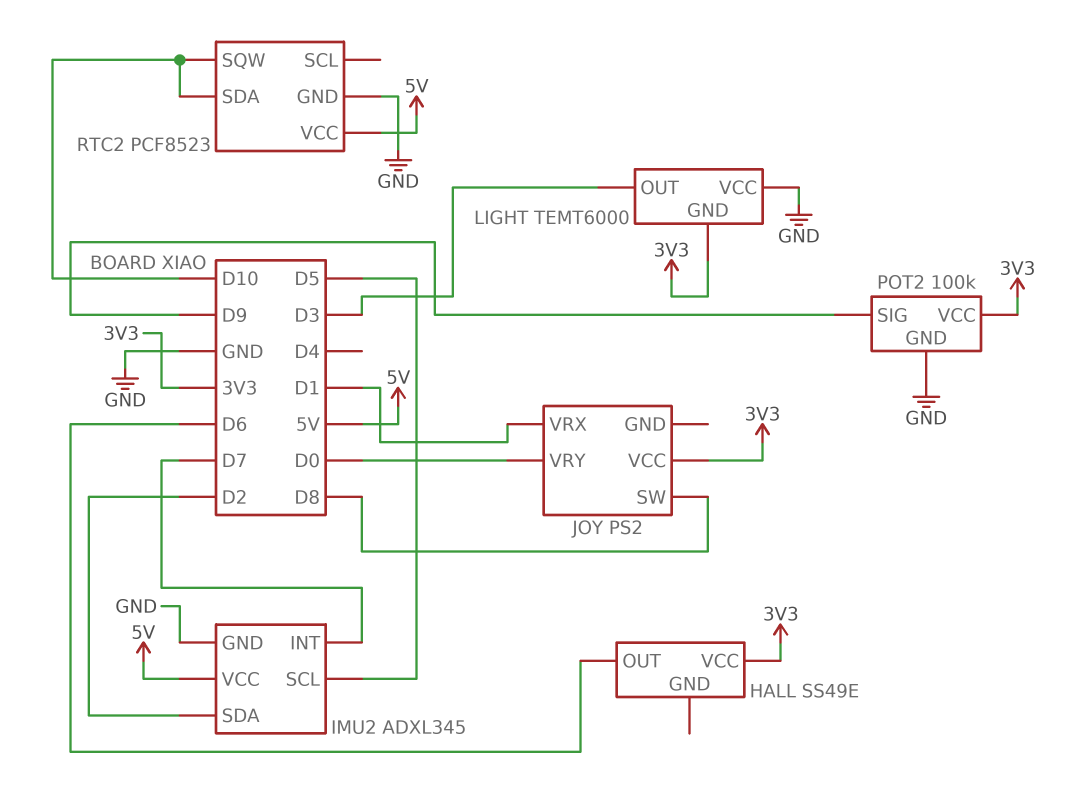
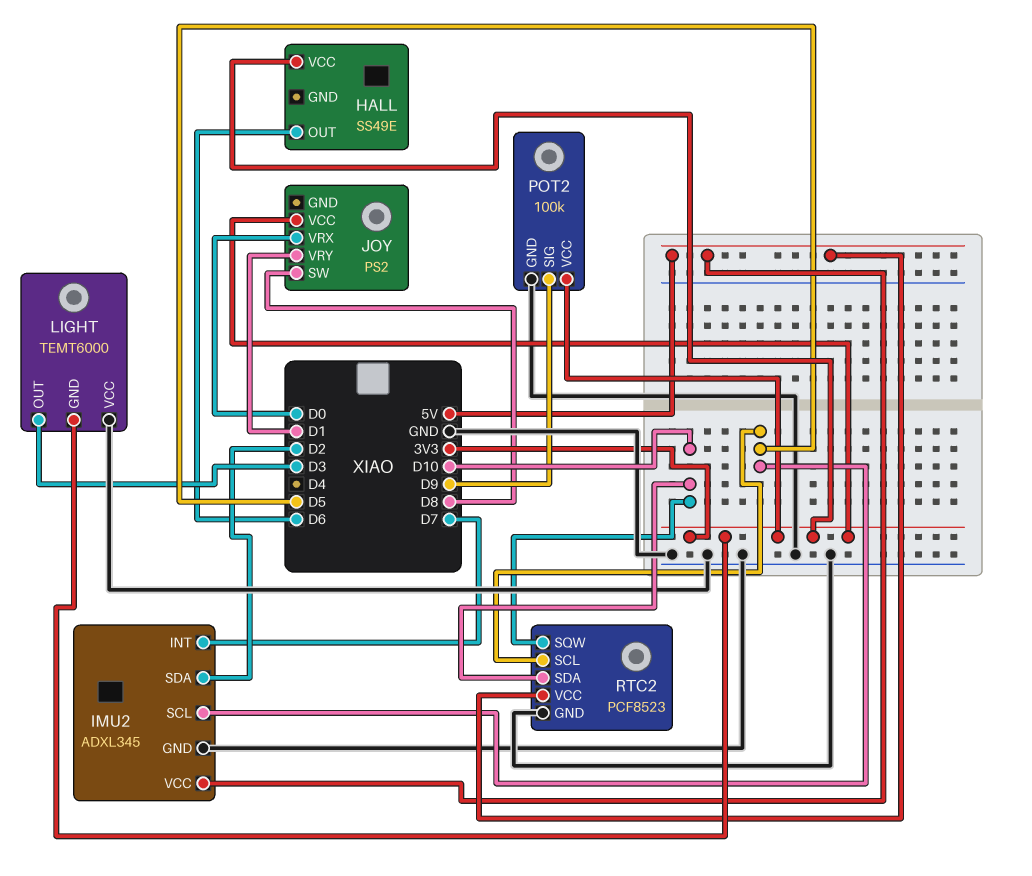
JOY pin VRX: D1 -> D0
JOY pin VRY: D0 -> D1
RTC2 pin SCL: none -> D5

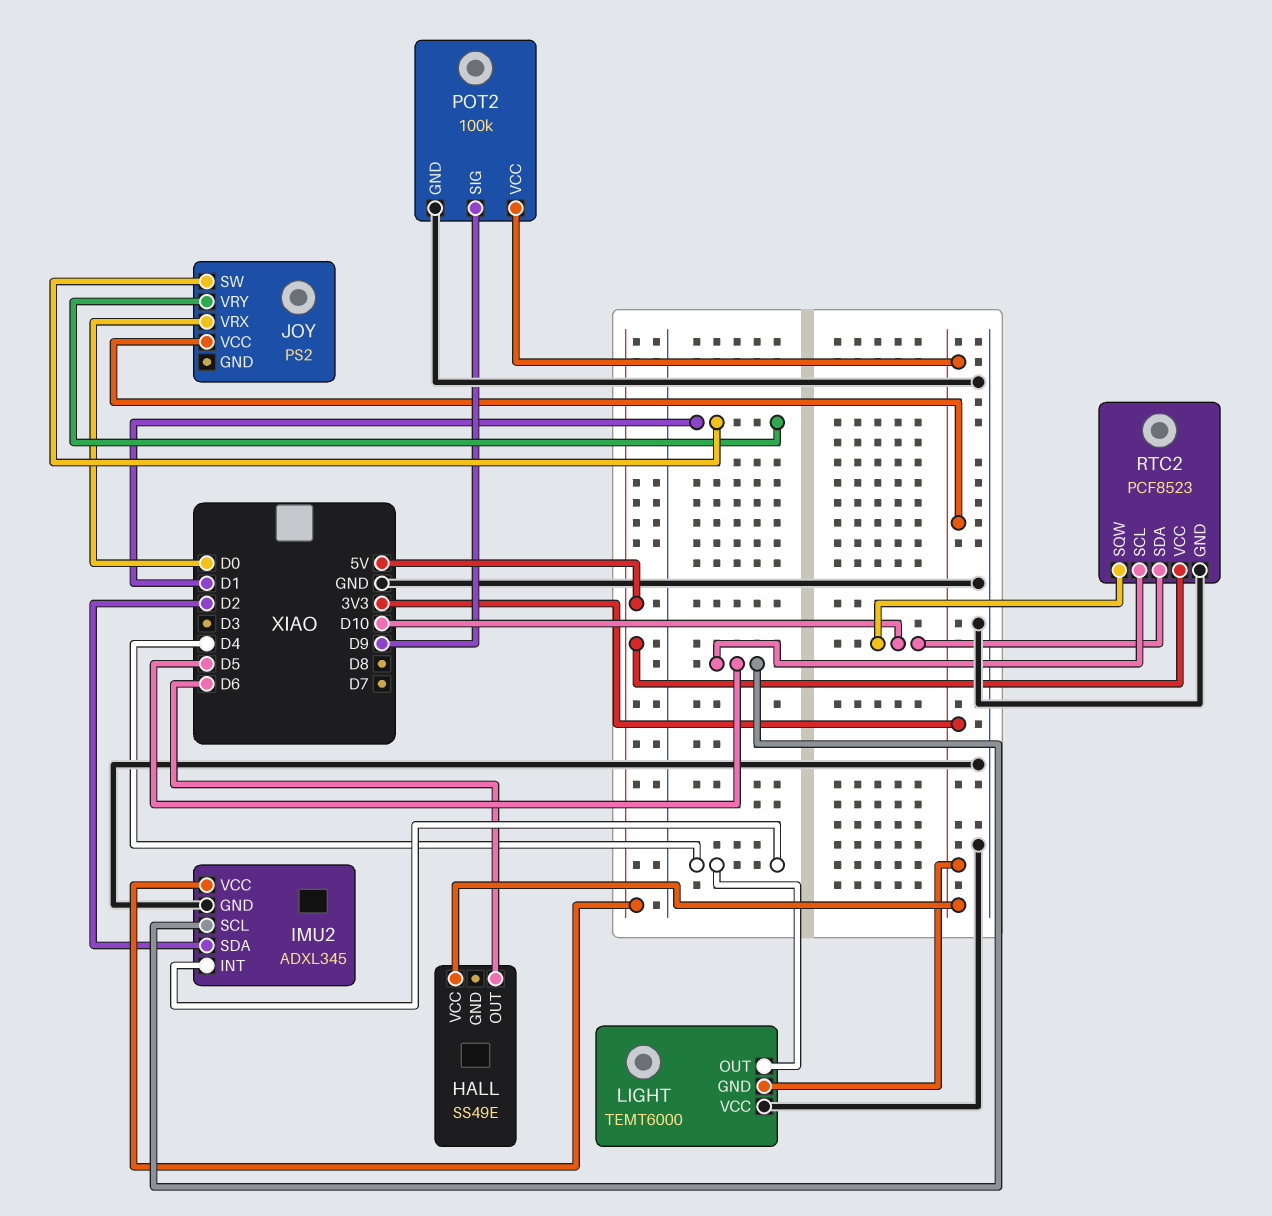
IMU2 pin INT: D7 -> D4
JOY pin SW: D8 -> D1
LIGHT pin OUT: D3 -> D4

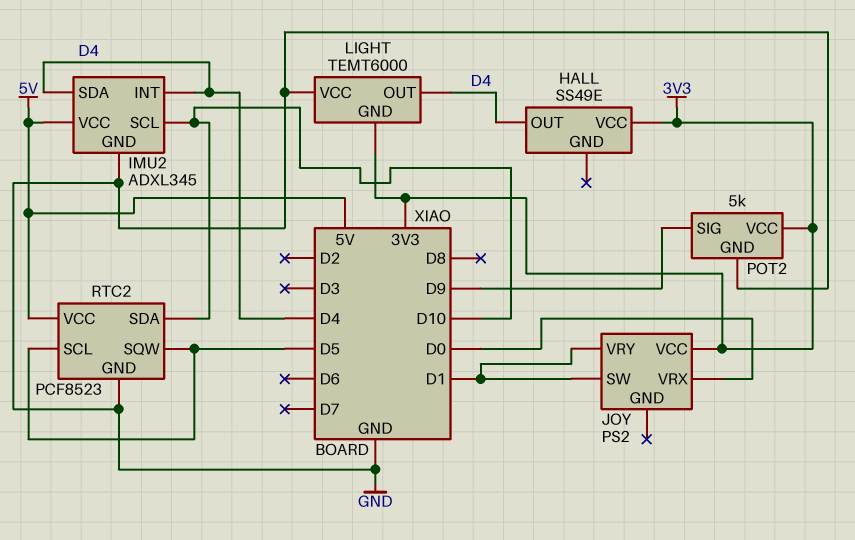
HALL pin OUT: D6 -> D4
IMU2 pin SCL: D5 -> D10
IMU2 pin SDA: D2 -> D4
POT2: 100k -> 5k
RTC2 pin SQW: D10 -> D5

